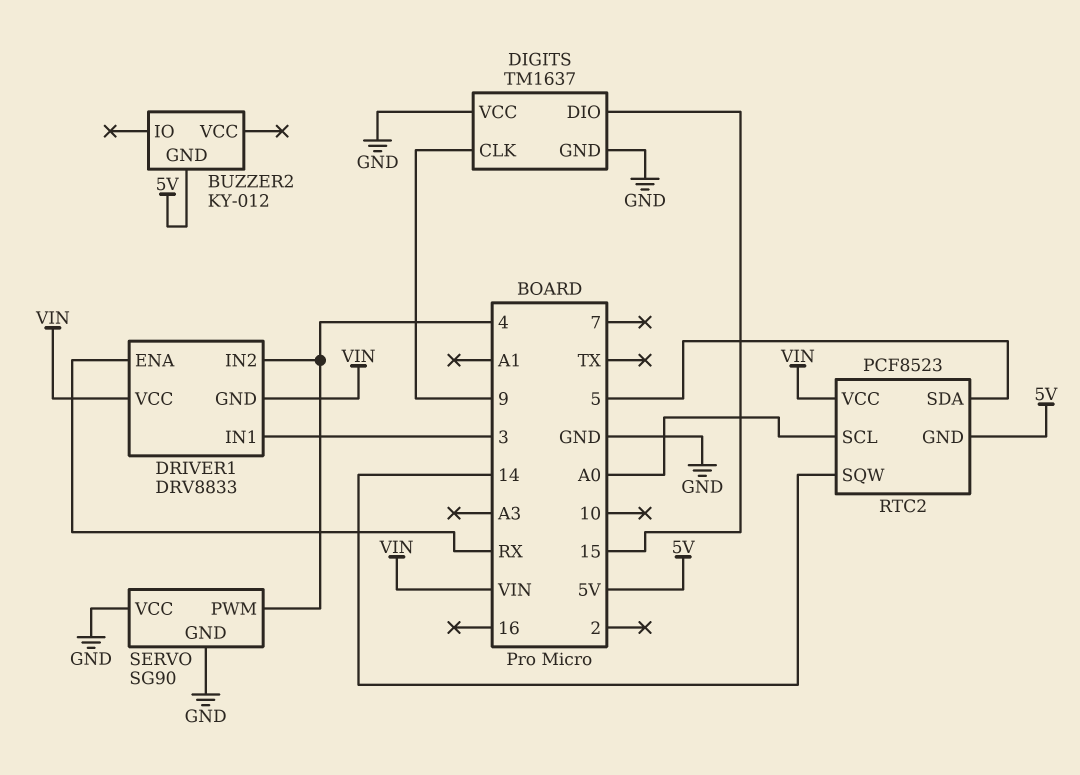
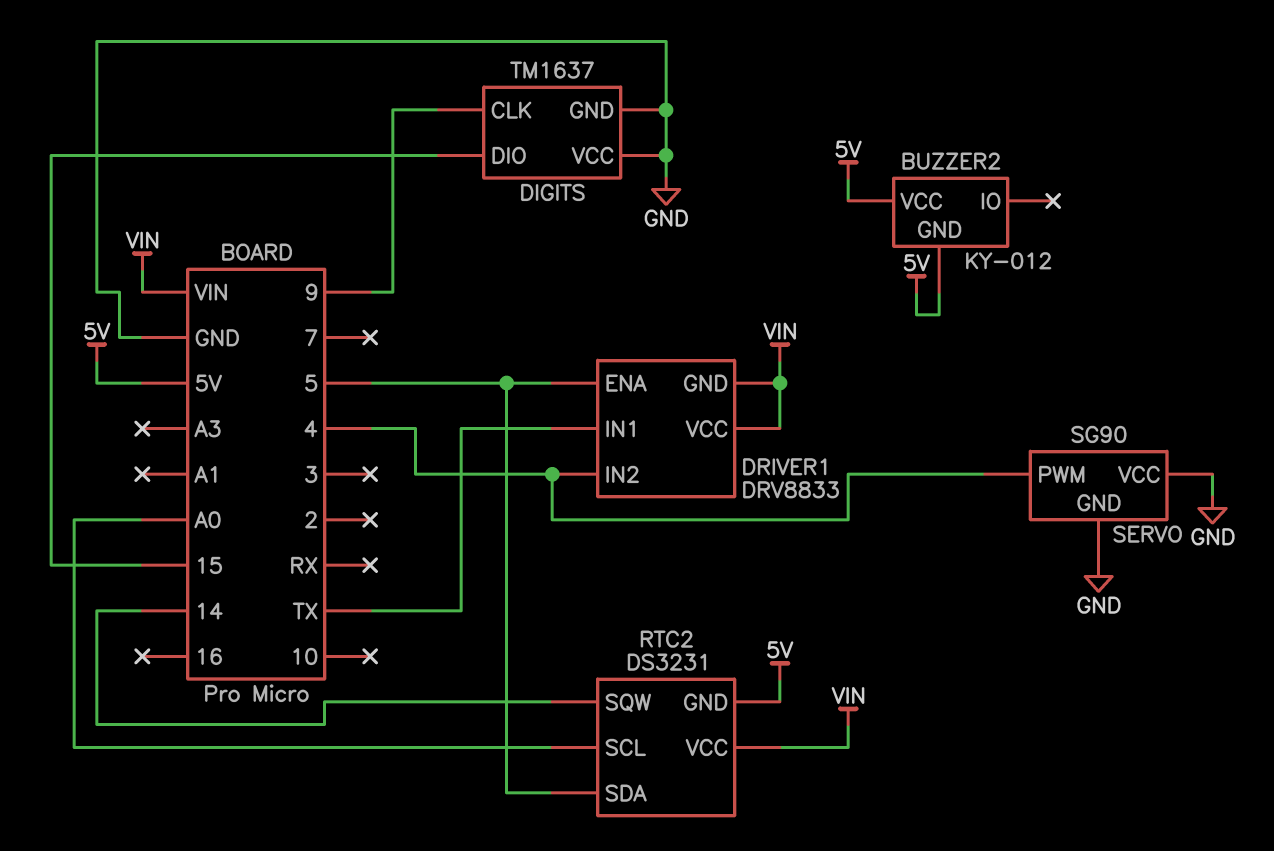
BUZZER2 pin VCC: none -> 5V
DRIVER1 pin ENA: RX -> 5
DRIVER1 pin IN1: 3 -> TX
RTC2: PCF8523 -> DS3231

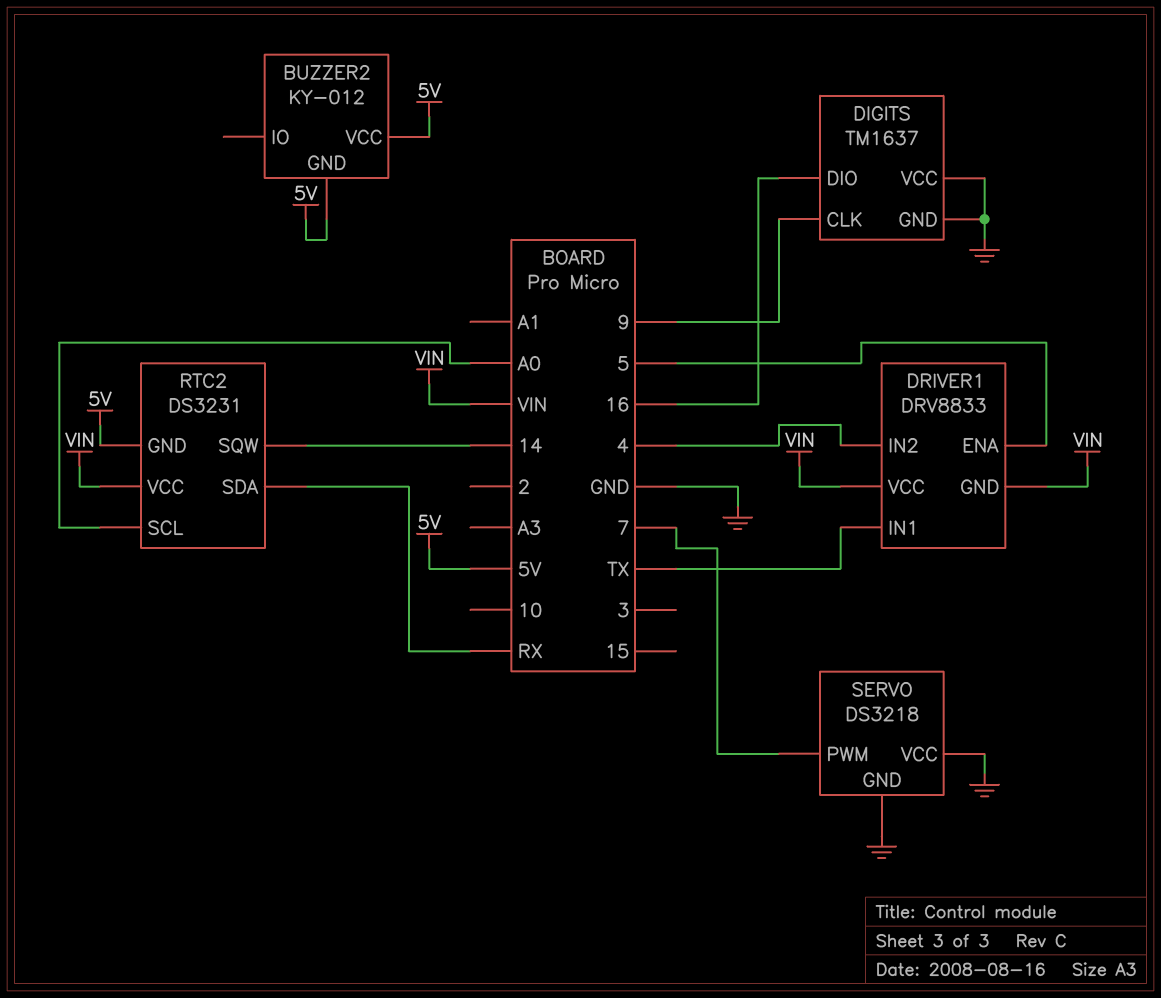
DIGITS pin DIO: 15 -> 16
RTC2 pin SDA: 5 -> RX
SERVO: SG90 -> DS3218
SERVO pin PWM: 4 -> 7

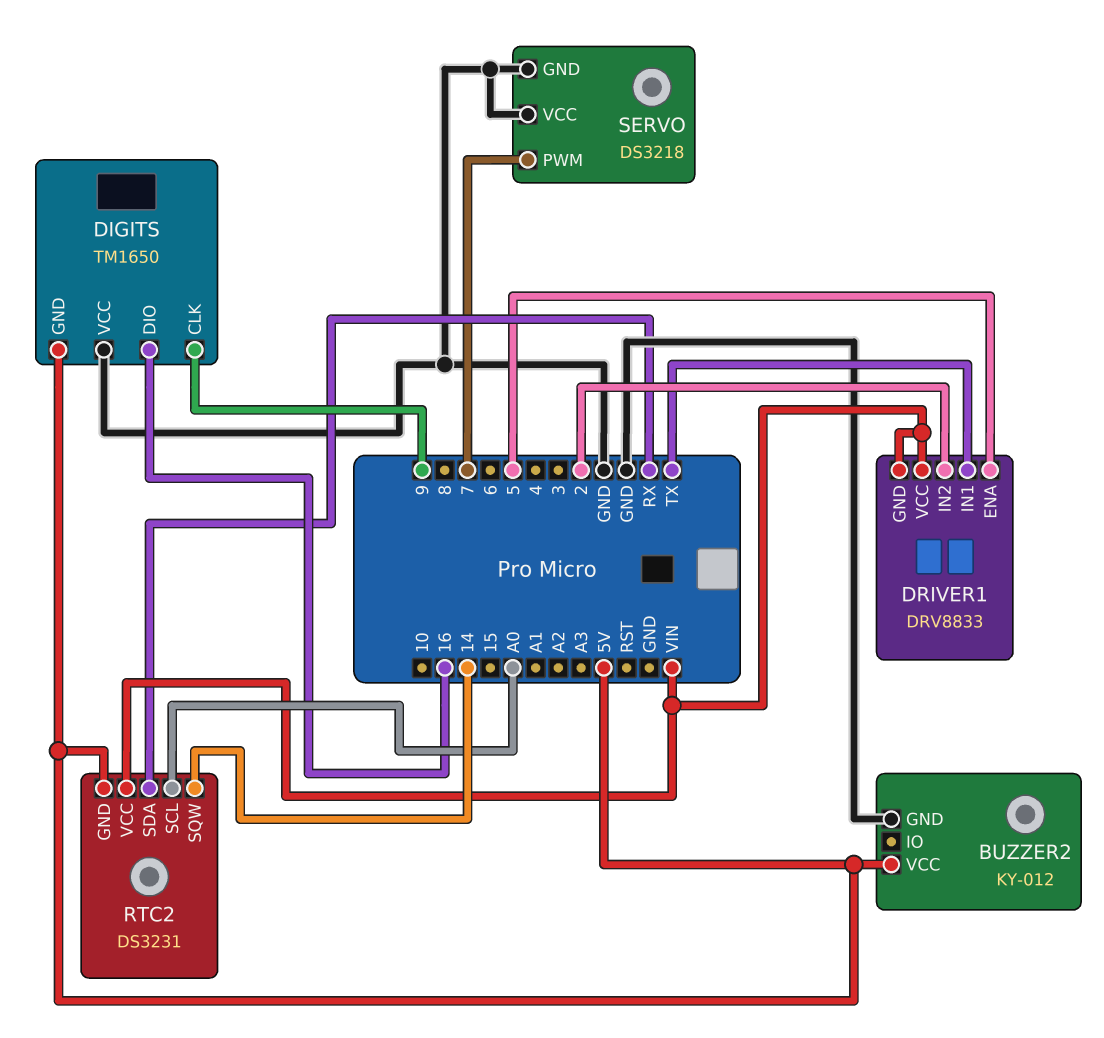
BUZZER2 pin GND: 5V -> GND
DIGITS: TM1637 -> TM1650
DIGITS pin GND: GND -> 5V
DRIVER1 pin IN2: 4 -> 2

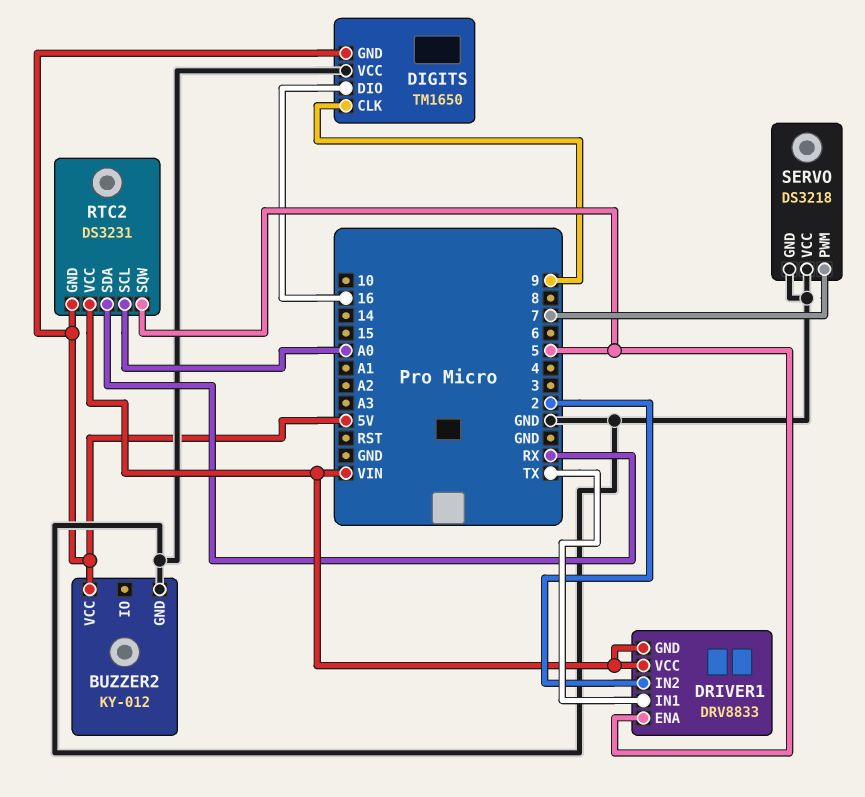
RTC2 pin SQW: 14 -> 5

